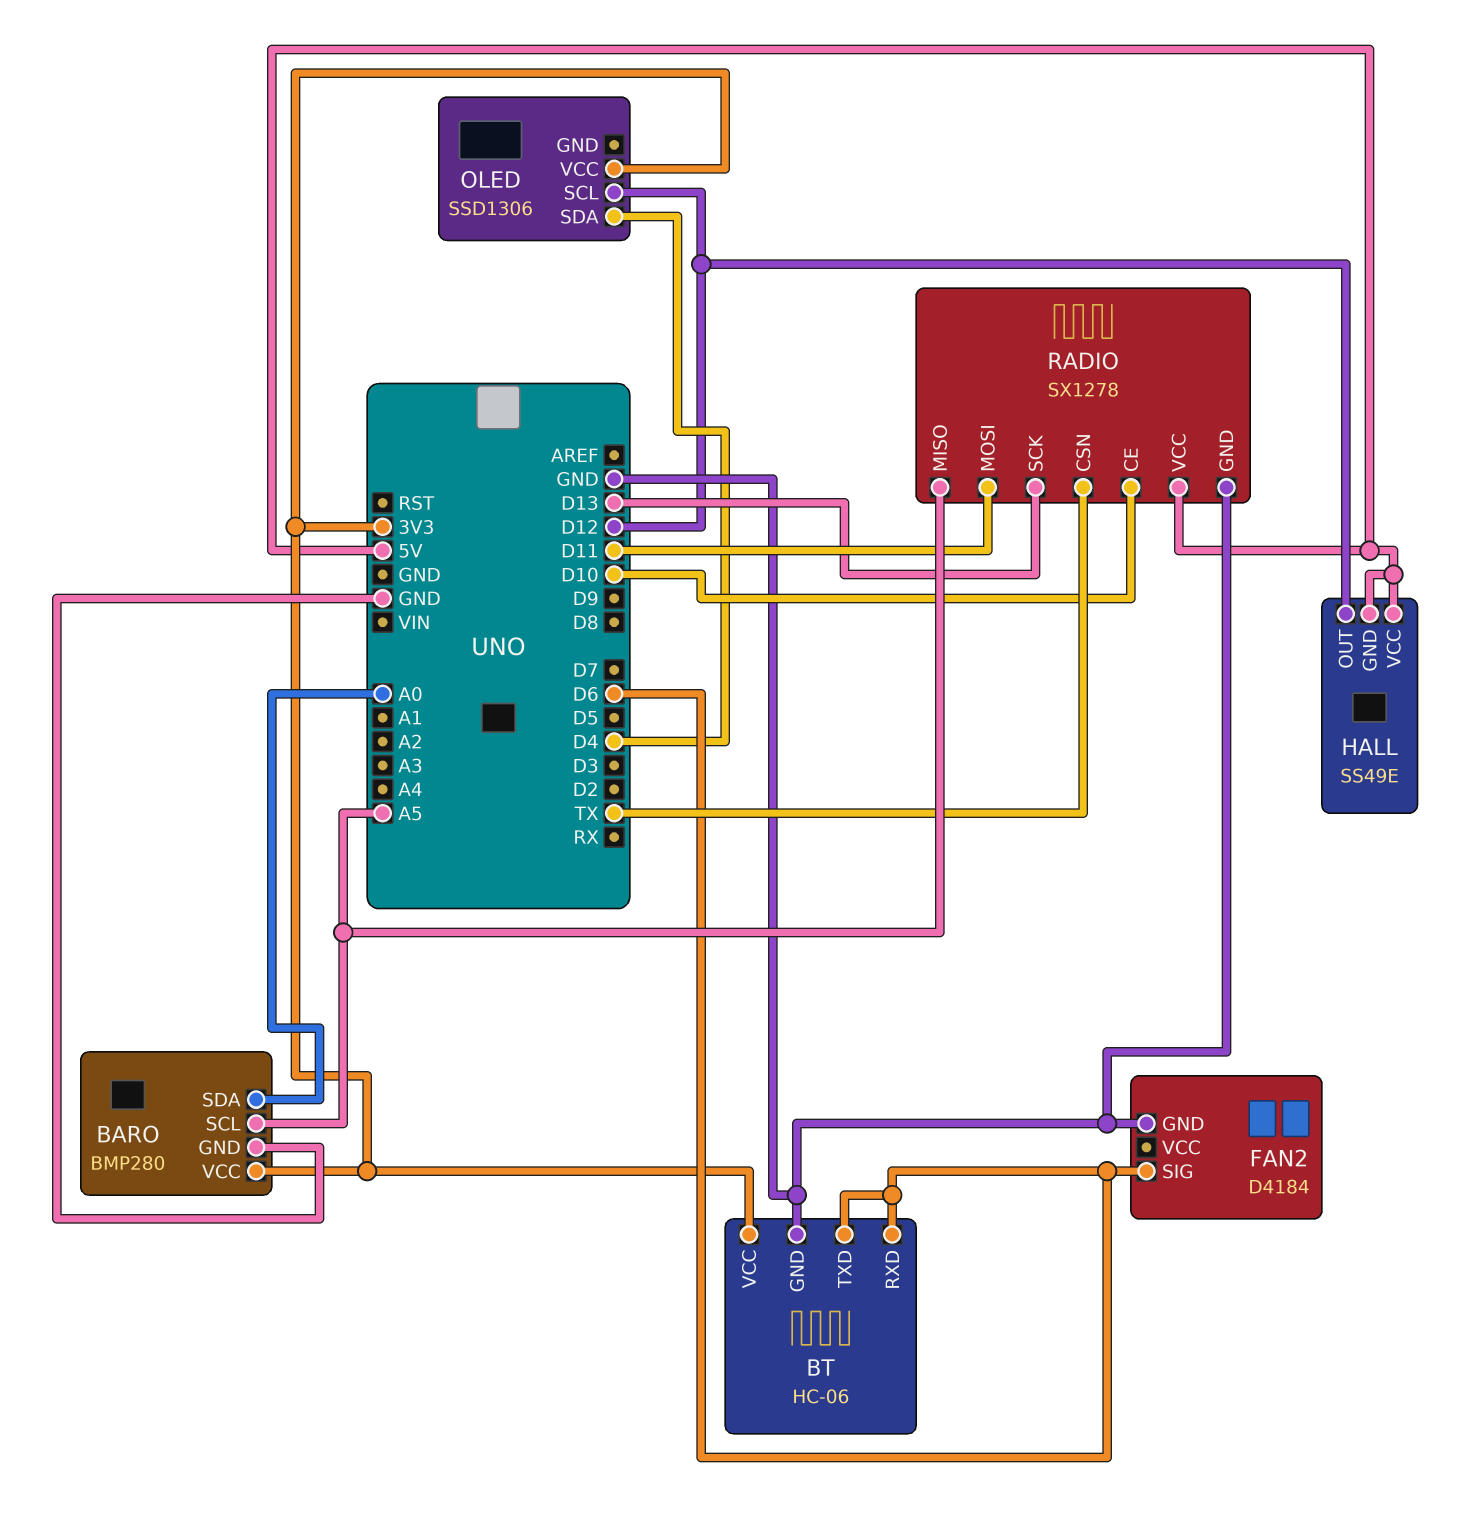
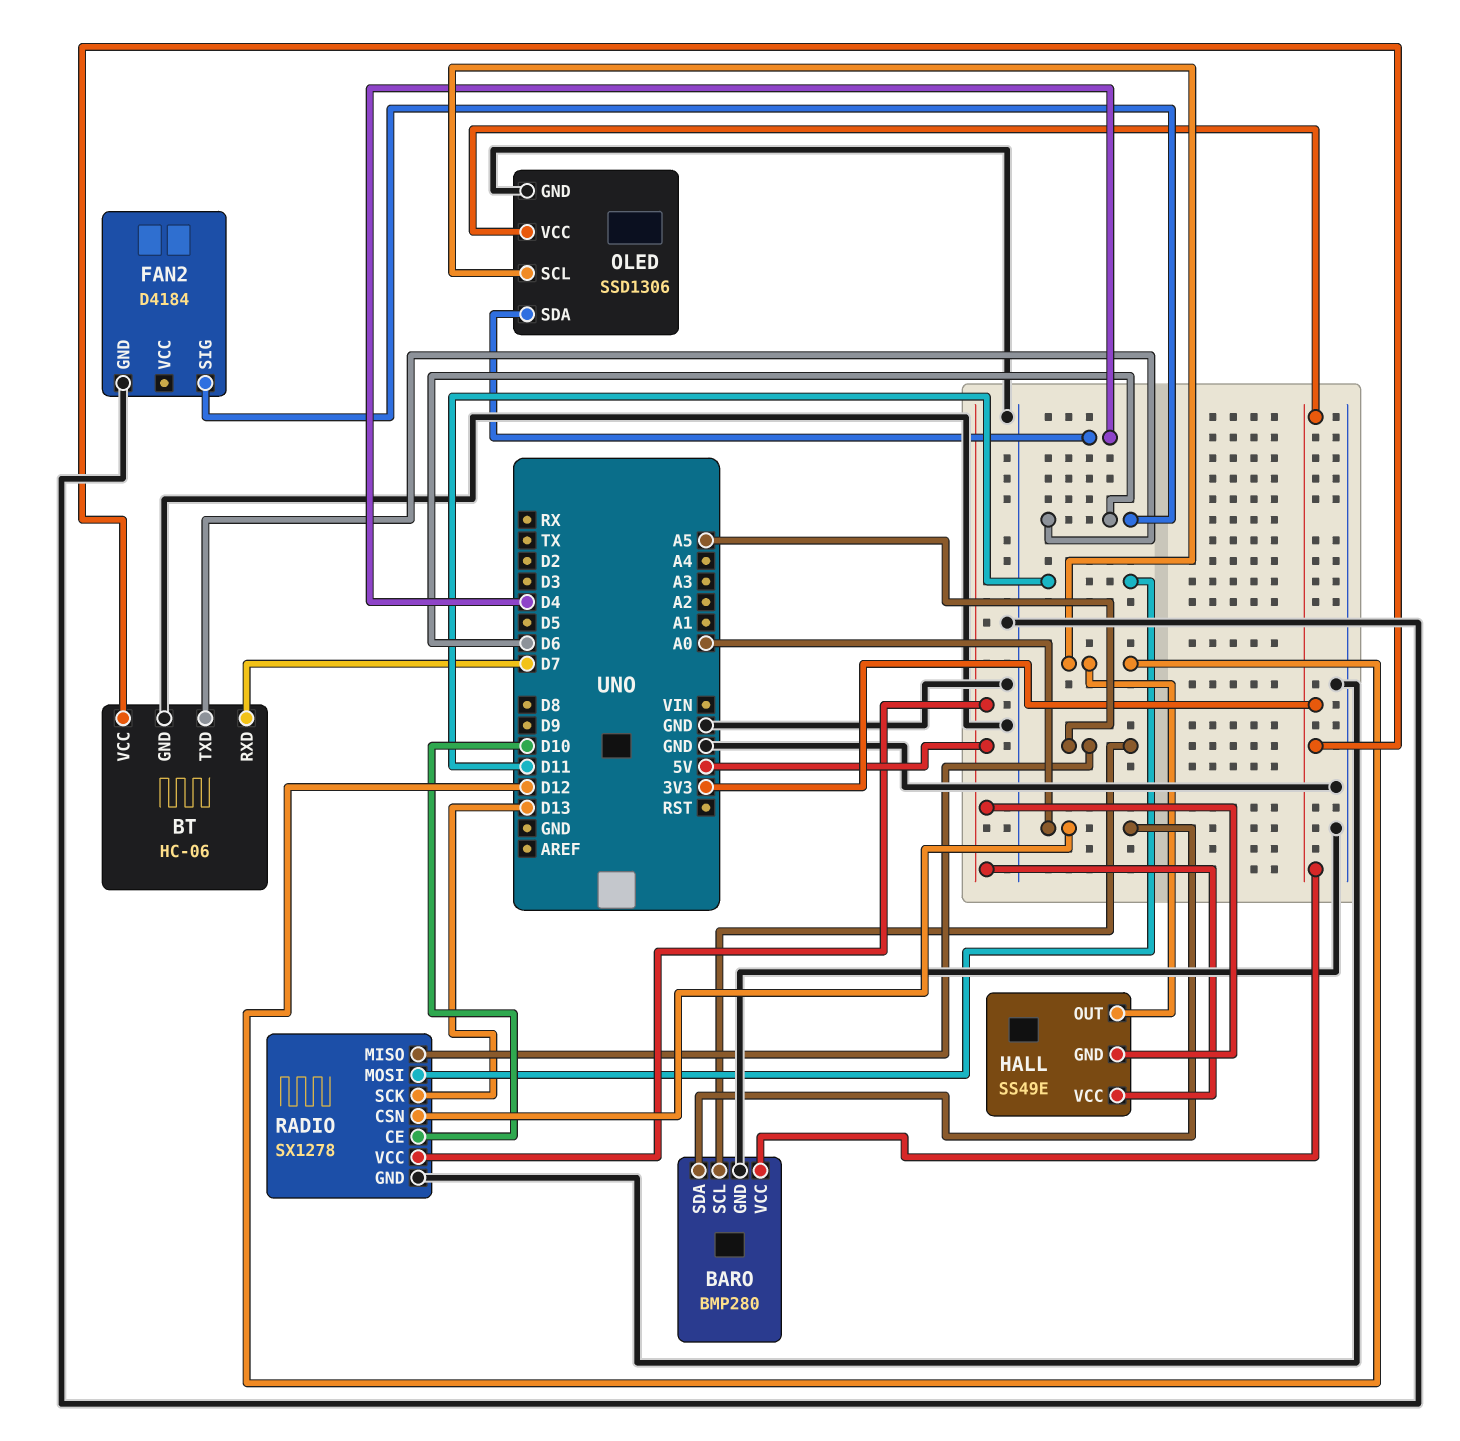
BT pin RXD: D6 -> D7
OLED pin GND: none -> GND
RADIO pin CSN: TX -> A0

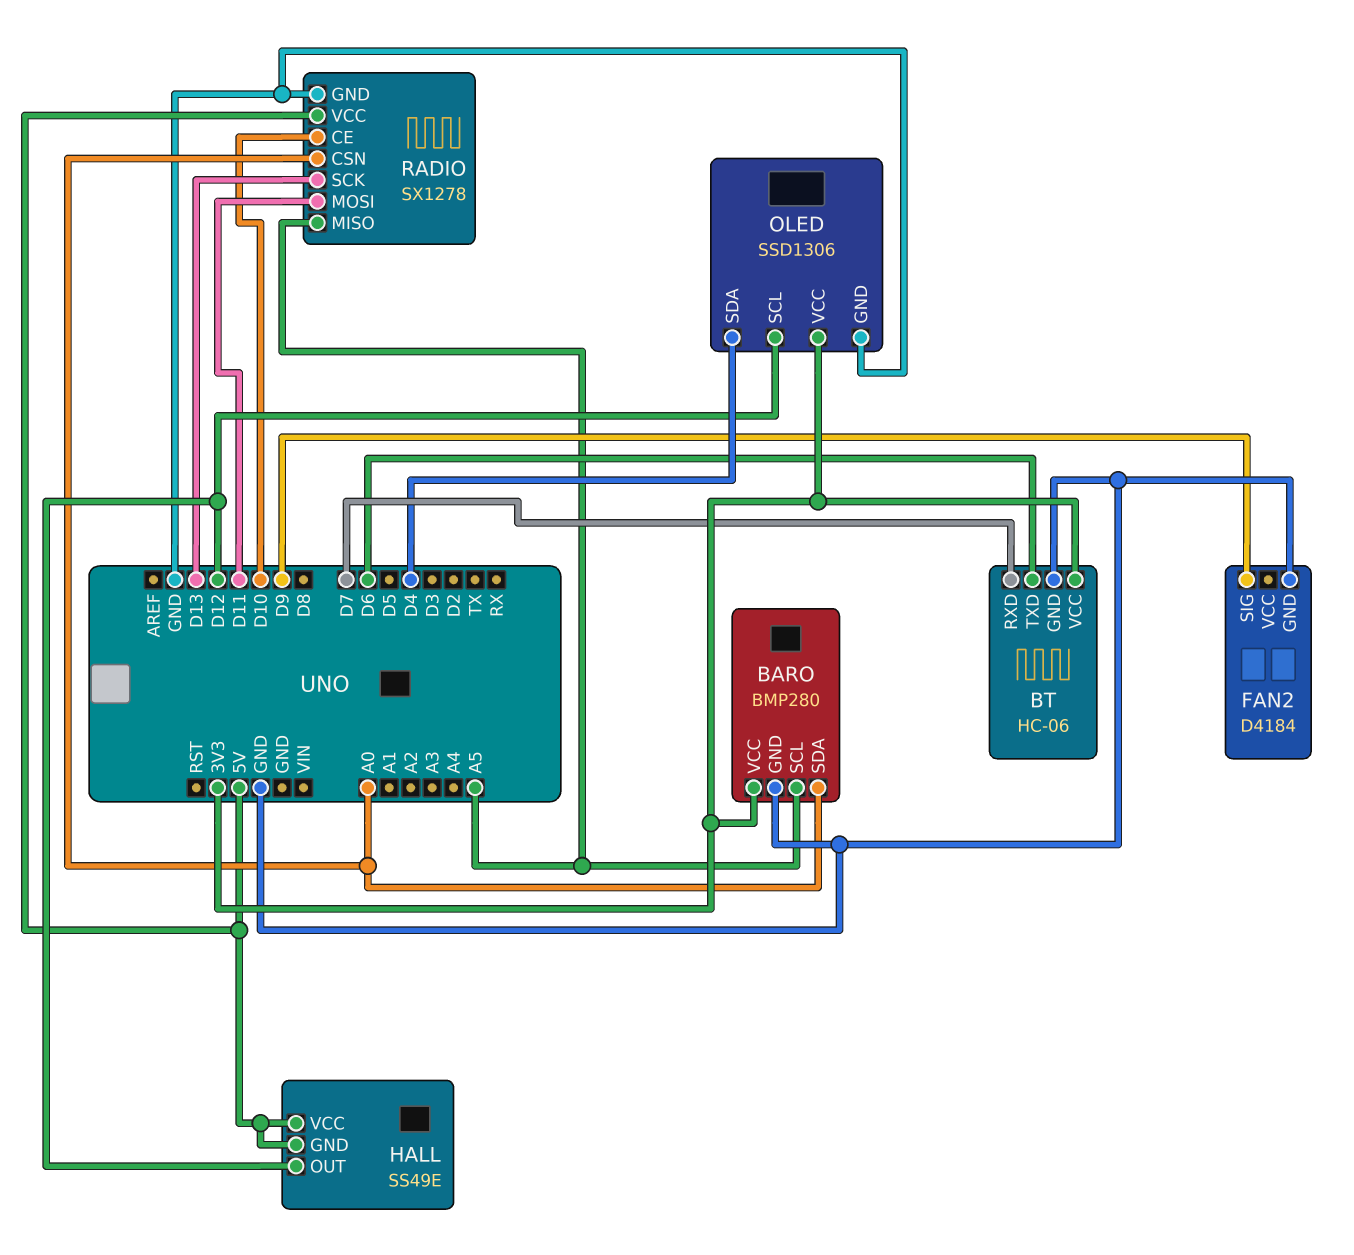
FAN2 pin SIG: D6 -> D9

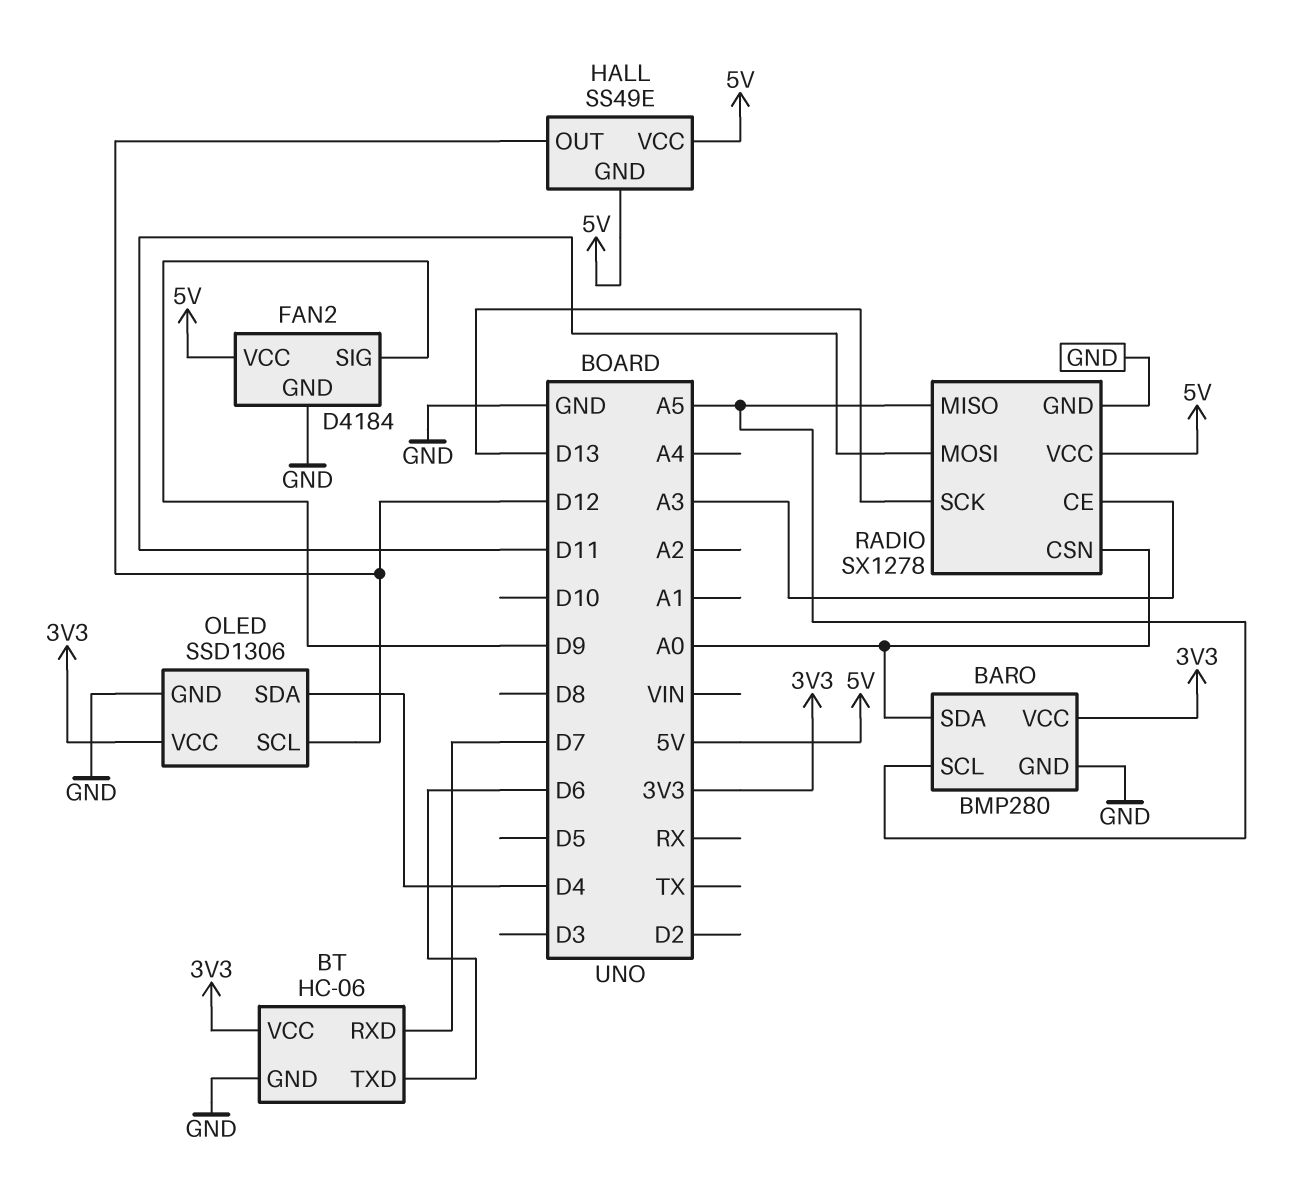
FAN2 pin VCC: none -> 5V
RADIO pin CE: D10 -> A3

